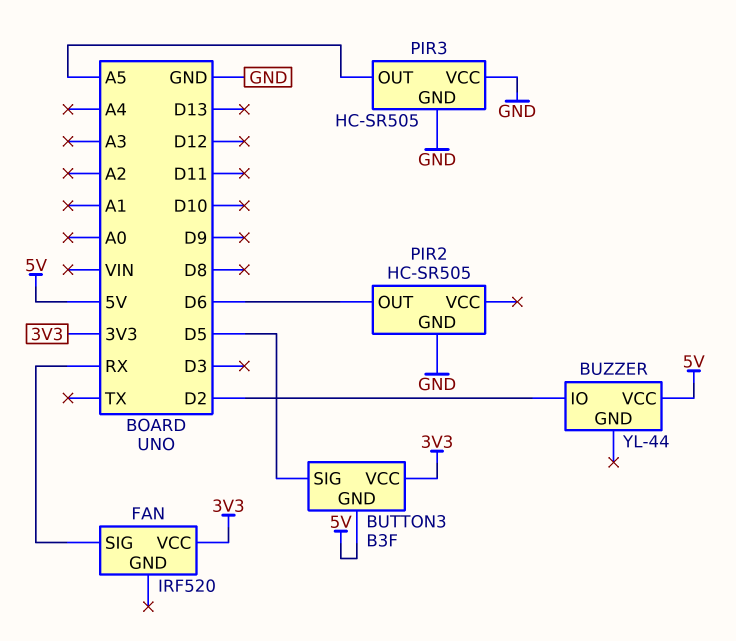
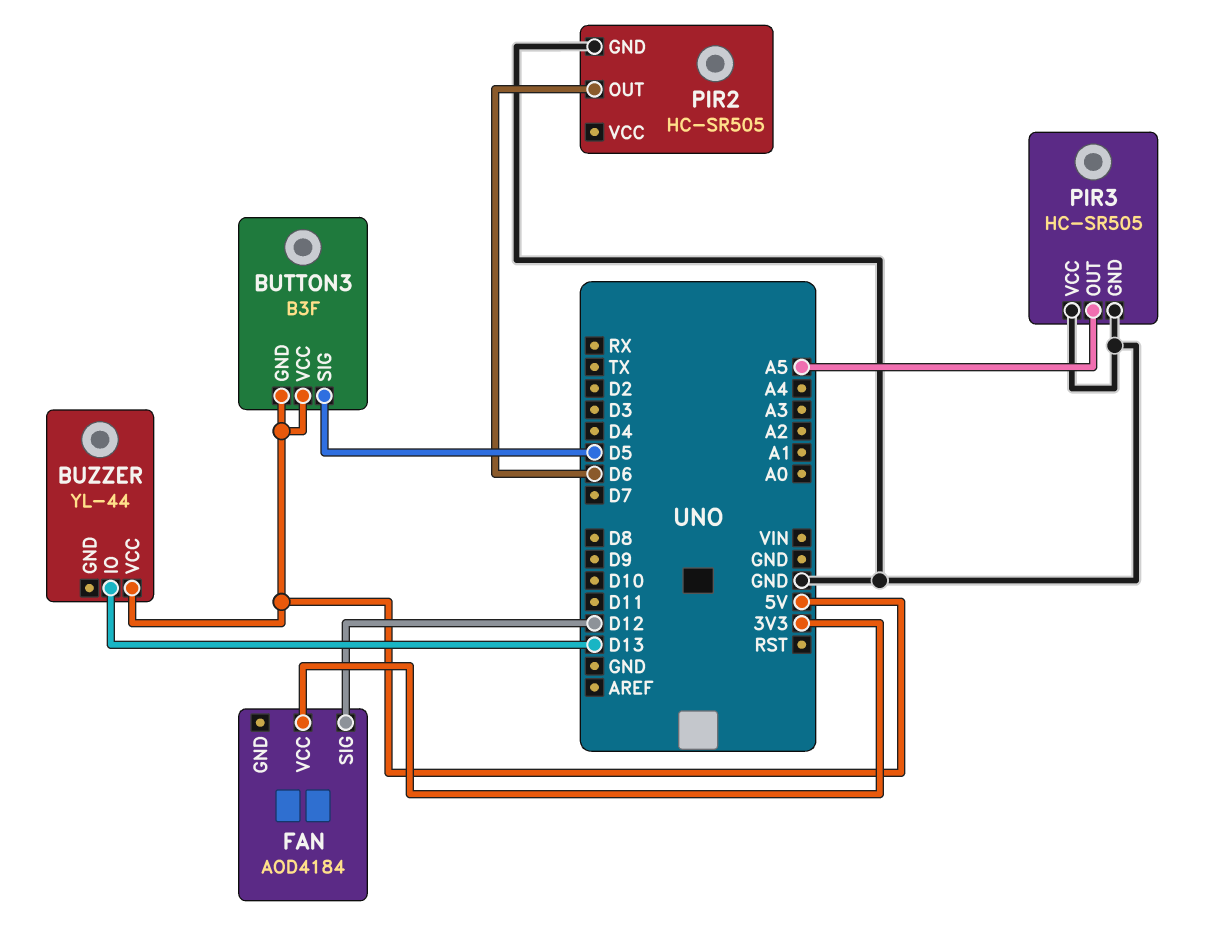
BUTTON3 pin VCC: 3V3 -> 5V
BUZZER pin IO: D2 -> D13
FAN: IRF520 -> AOD4184
FAN pin SIG: RX -> D12

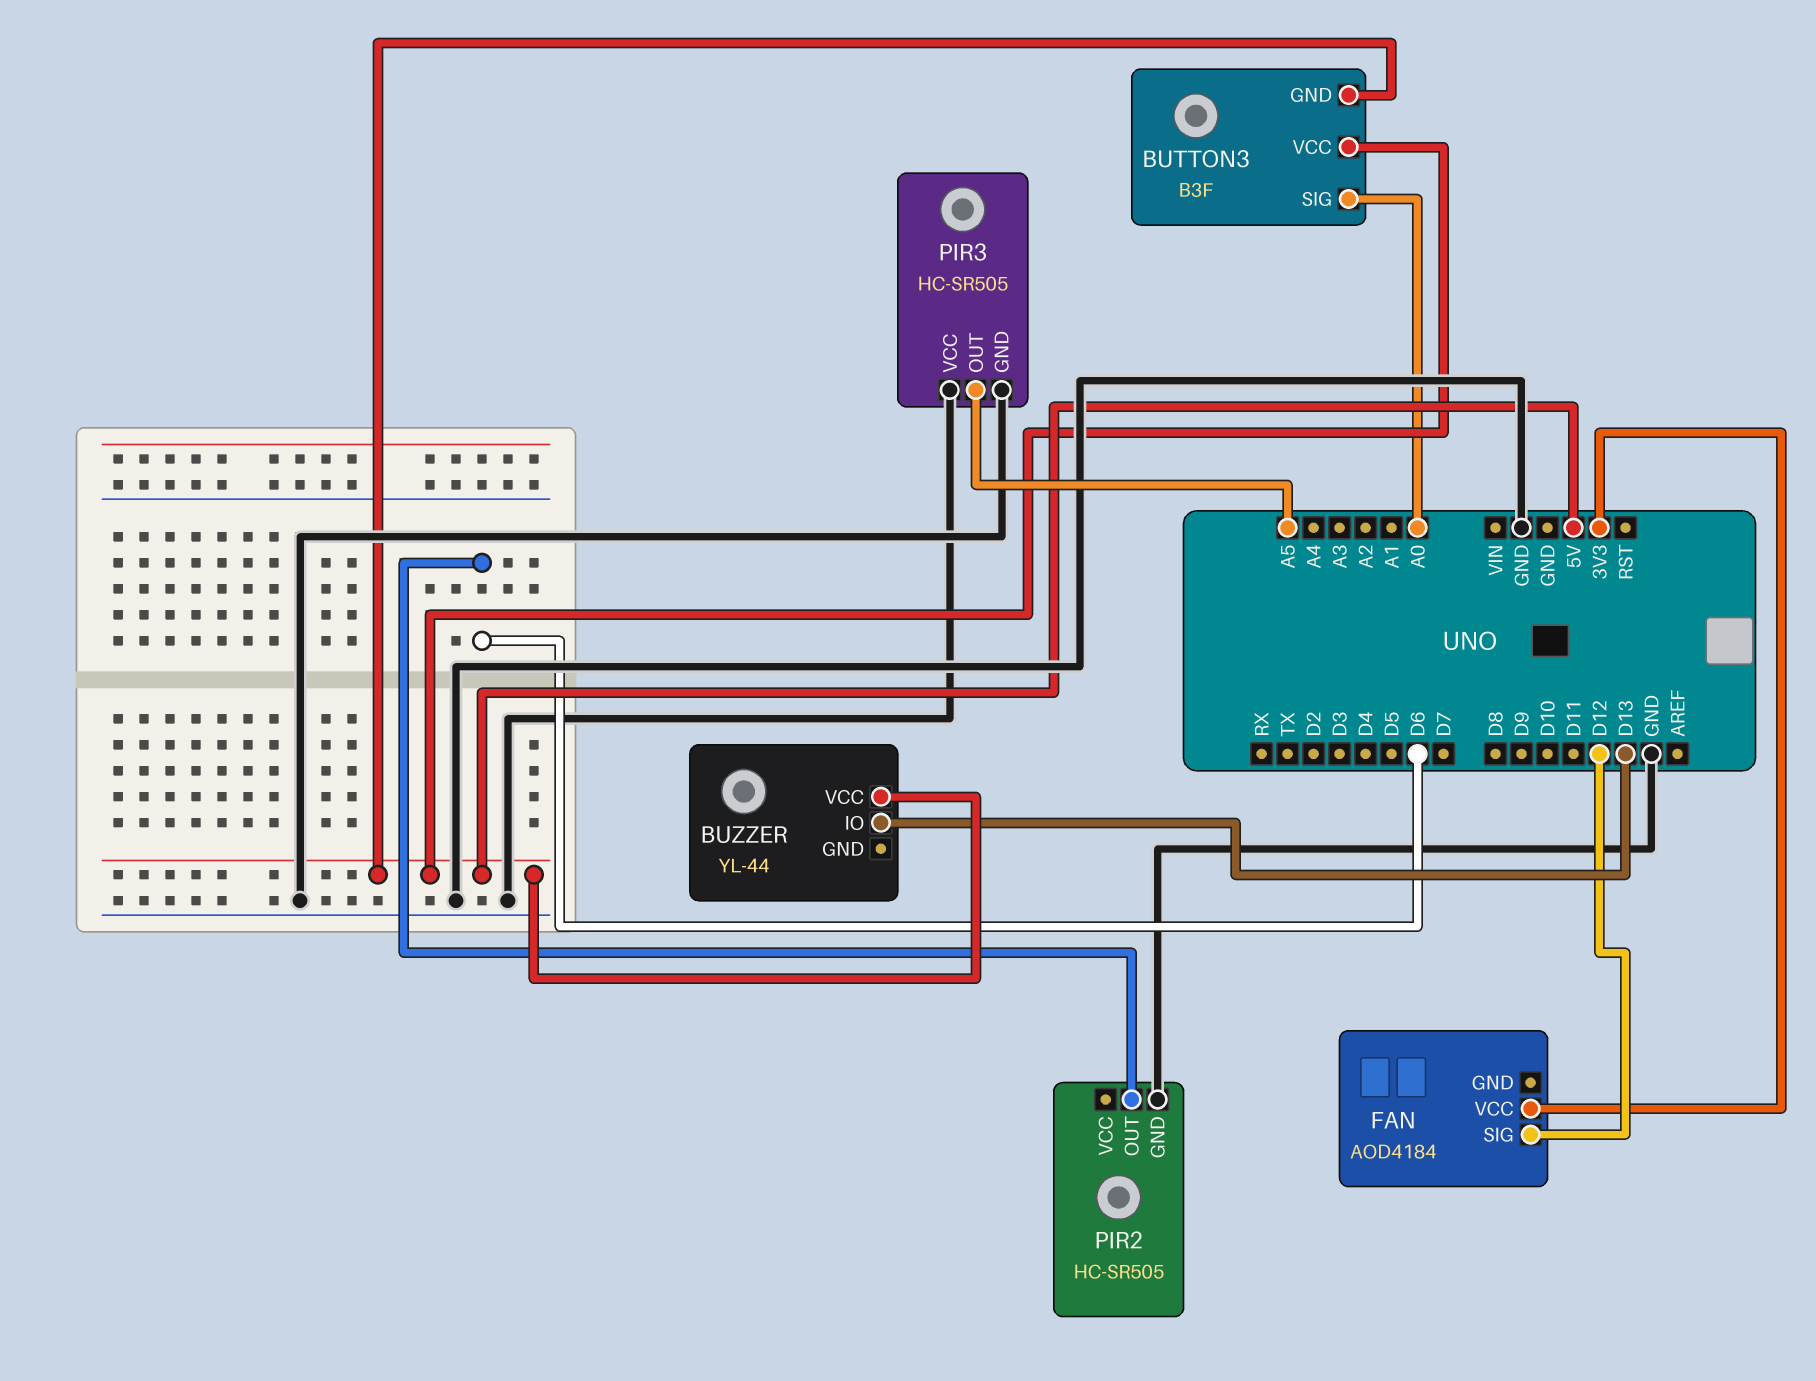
BUTTON3 pin SIG: D5 -> A0

